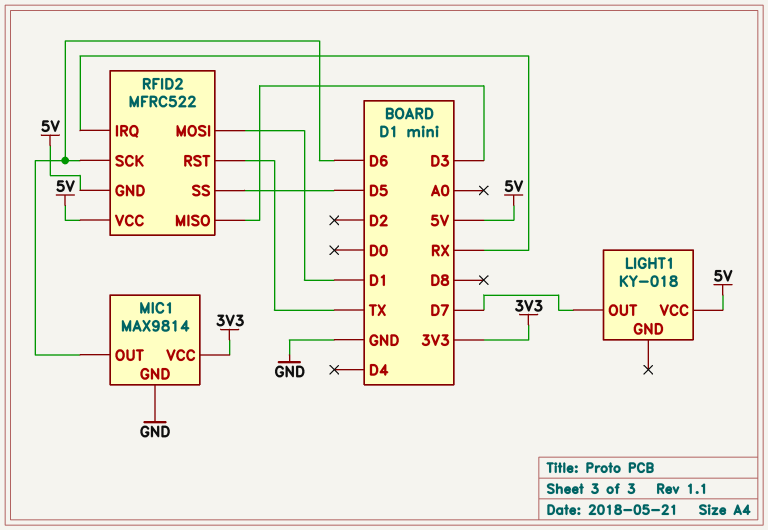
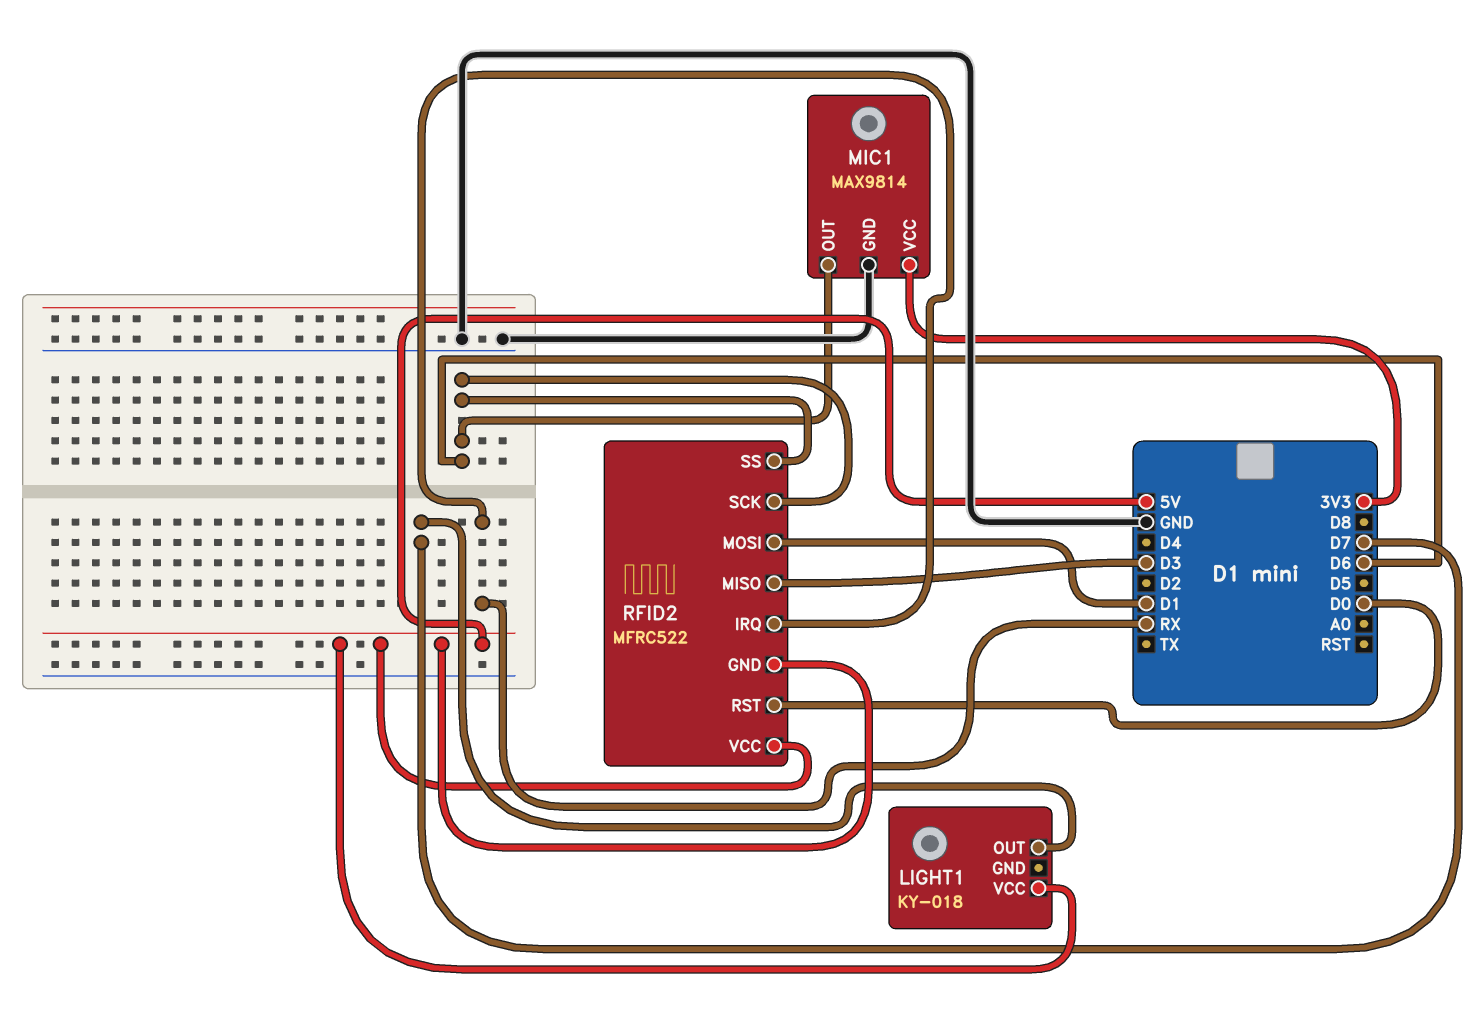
RFID2 pin RST: TX -> D0
RFID2 pin SS: D5 -> D6

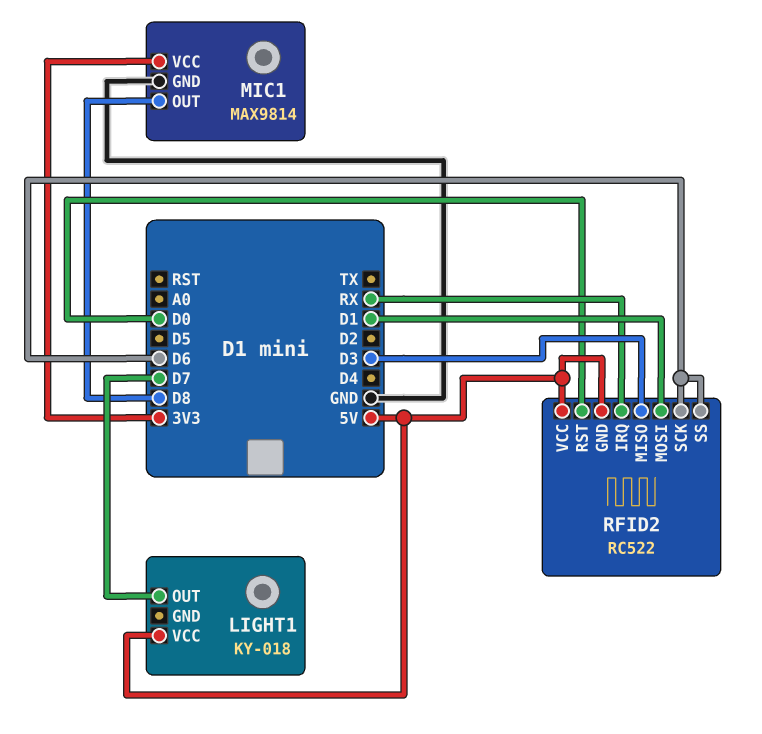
MIC1 pin OUT: D6 -> D8
RFID2: MFRC522 -> RC522

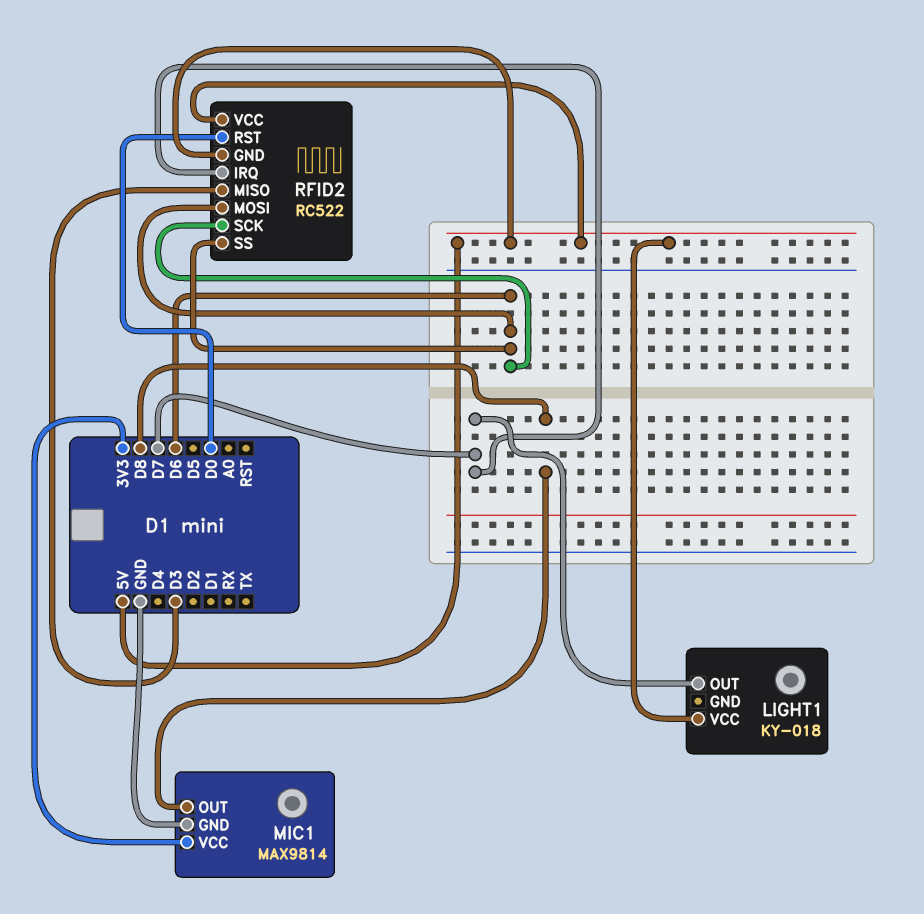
RFID2 pin IRQ: RX -> D7
RFID2 pin MOSI: D1 -> D6

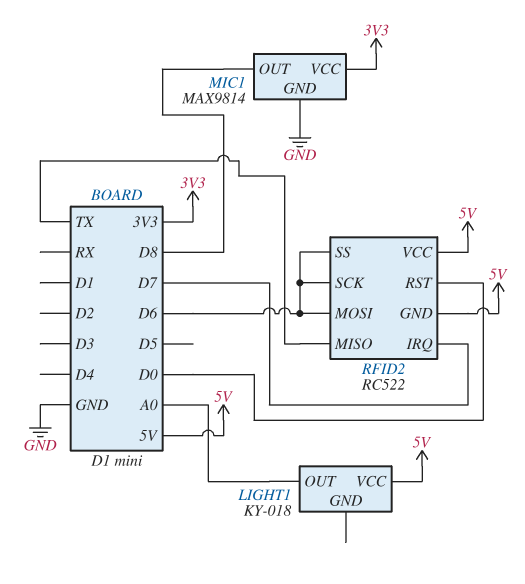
LIGHT1 pin OUT: D7 -> A0
RFID2 pin MISO: D3 -> TX

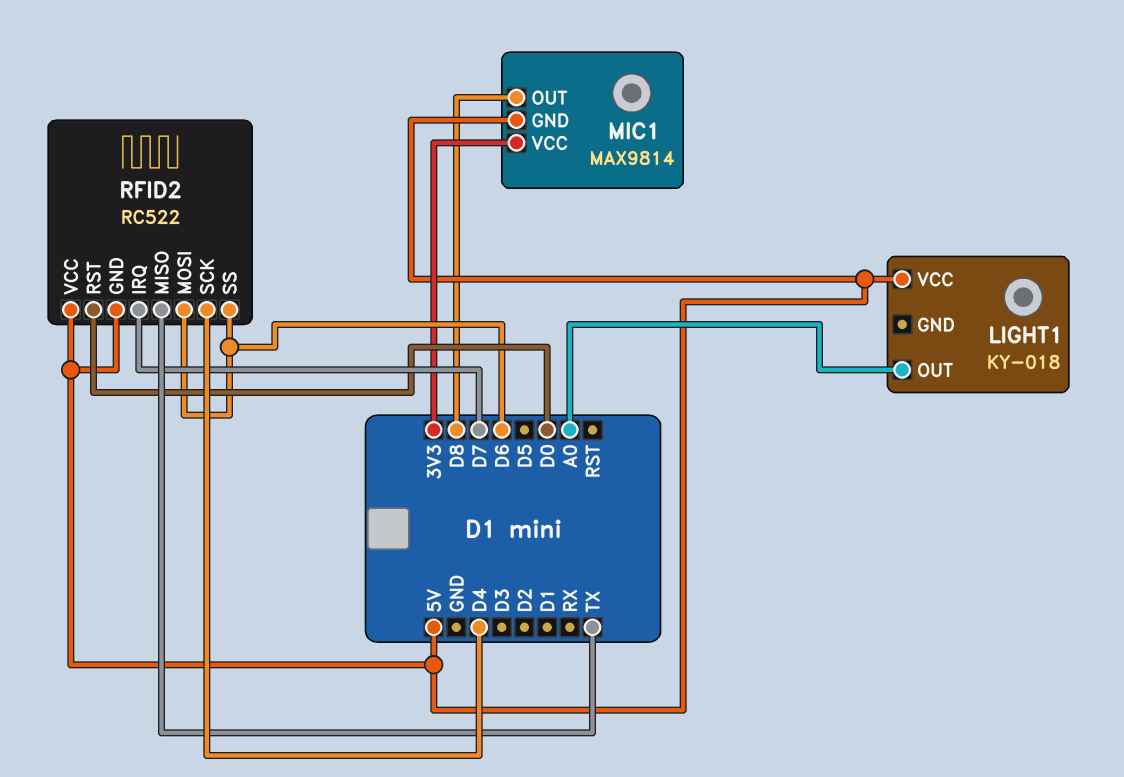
MIC1 pin GND: GND -> 5V
RFID2 pin SCK: D6 -> D4

